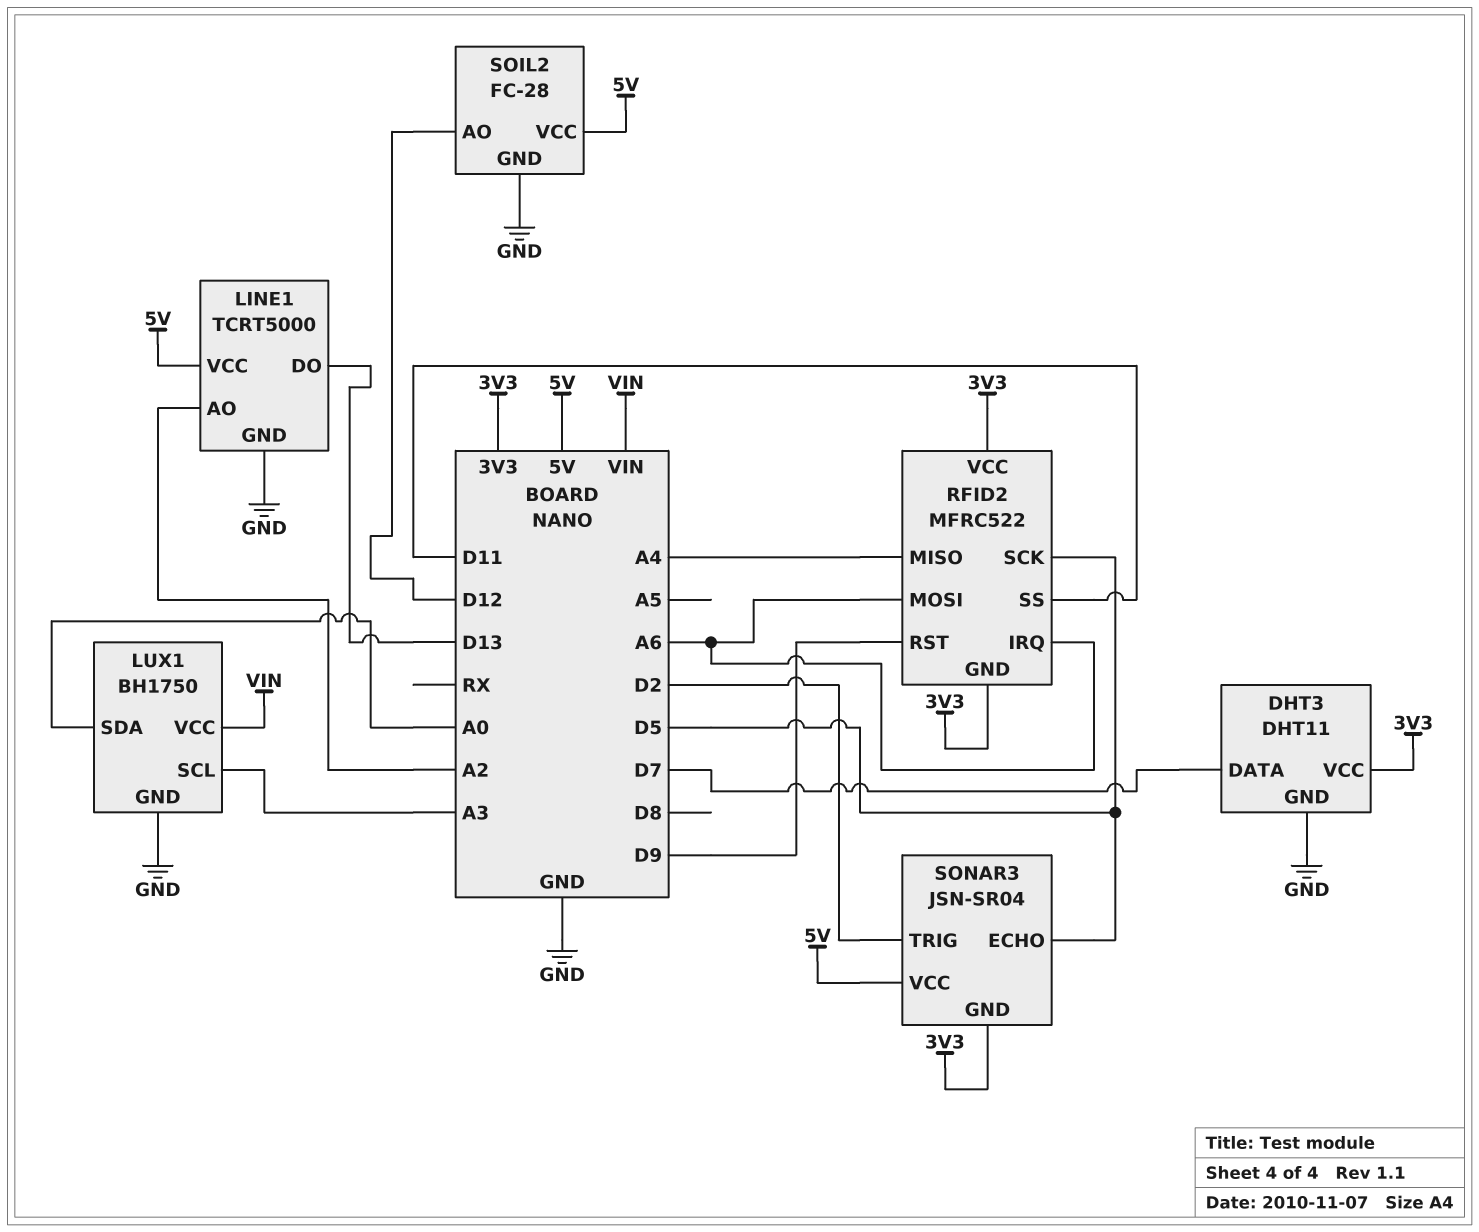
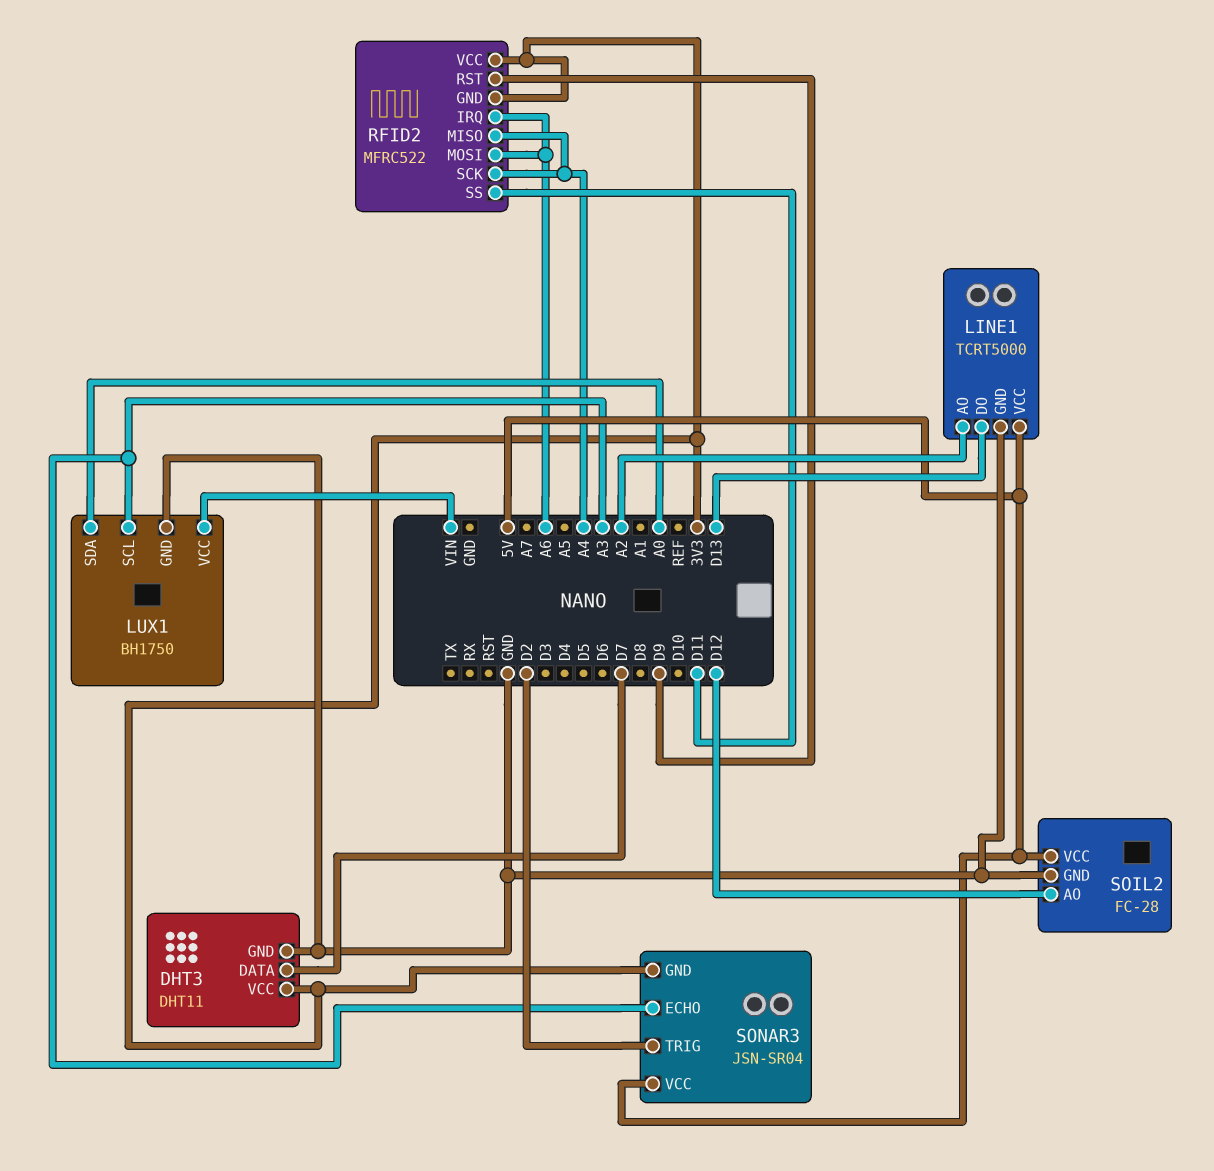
RFID2 pin SCK: D5 -> A4
SONAR3 pin ECHO: D5 -> A3

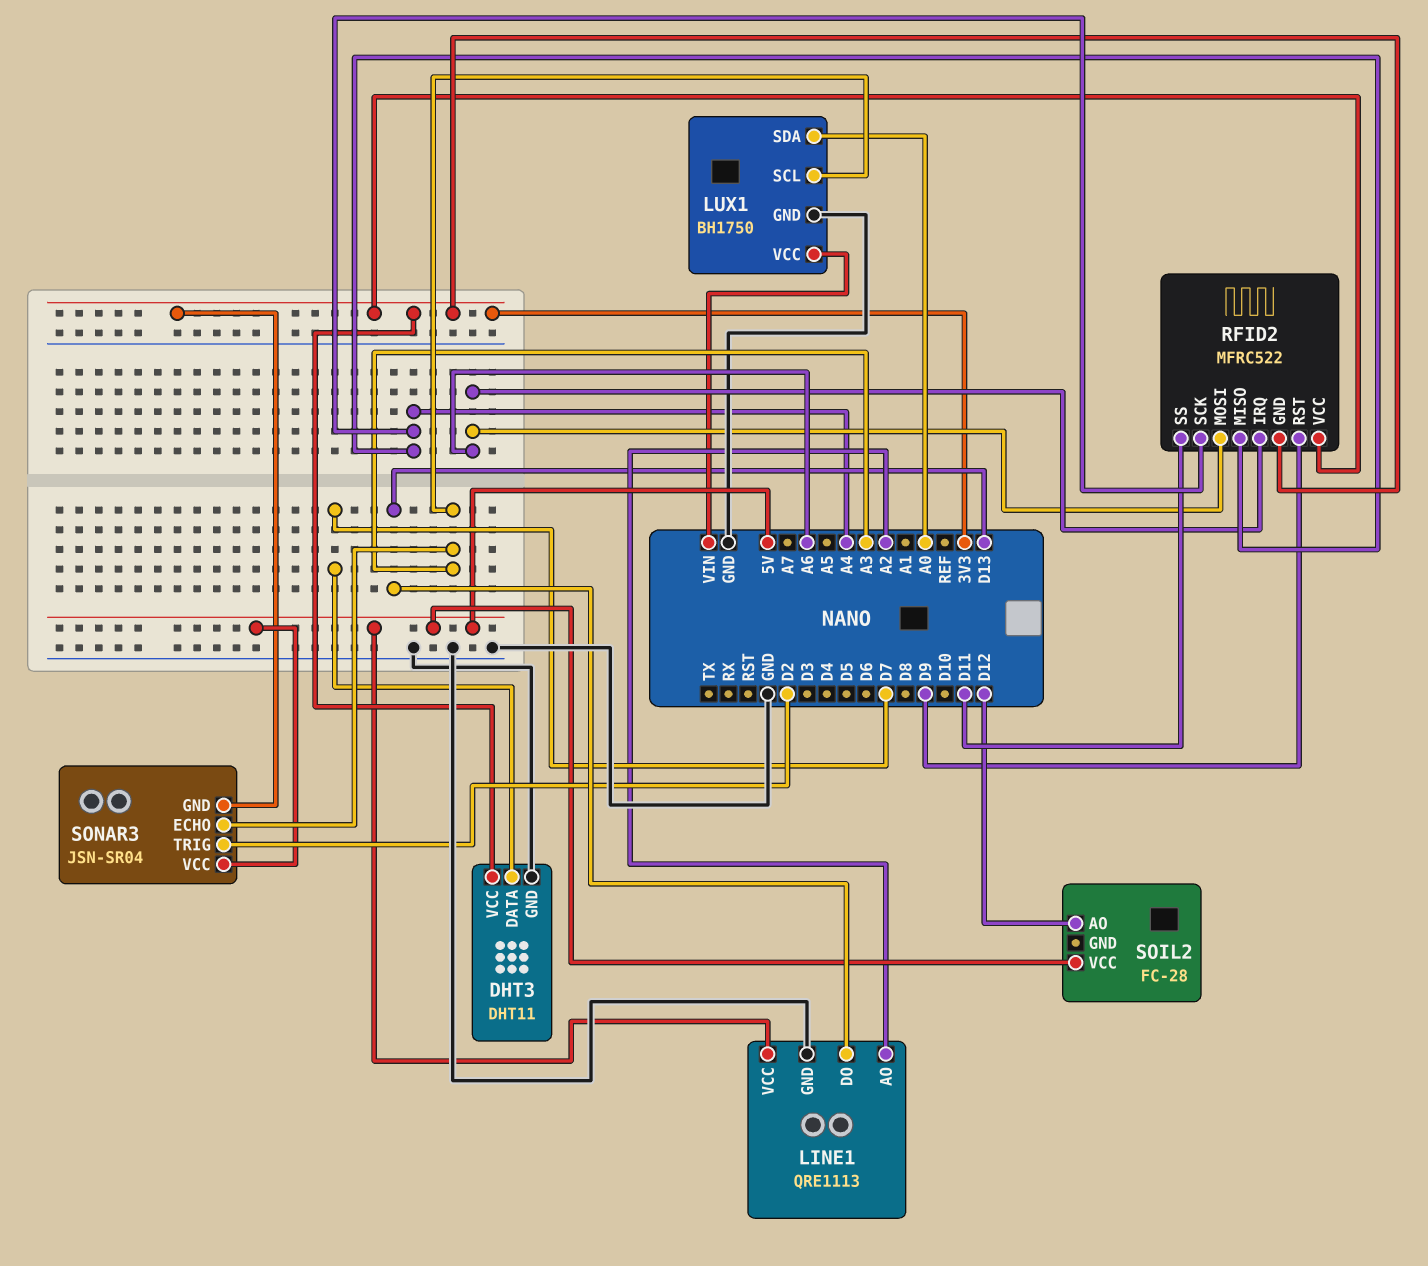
LINE1: TCRT5000 -> QRE1113
SOIL2 pin GND: GND -> none

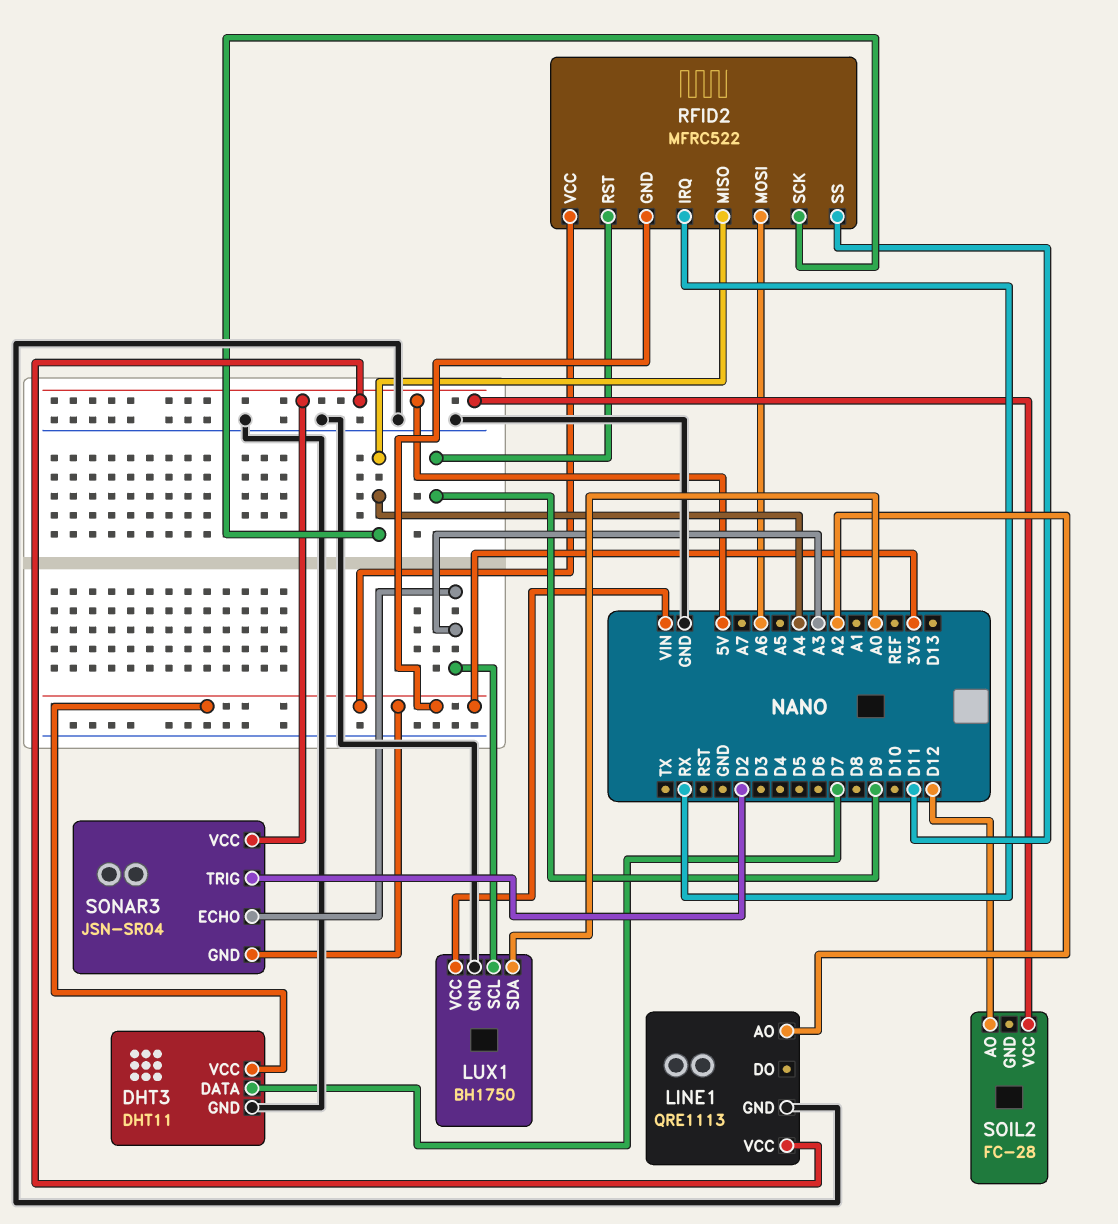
LINE1 pin DO: D13 -> none
RFID2 pin IRQ: A6 -> RX

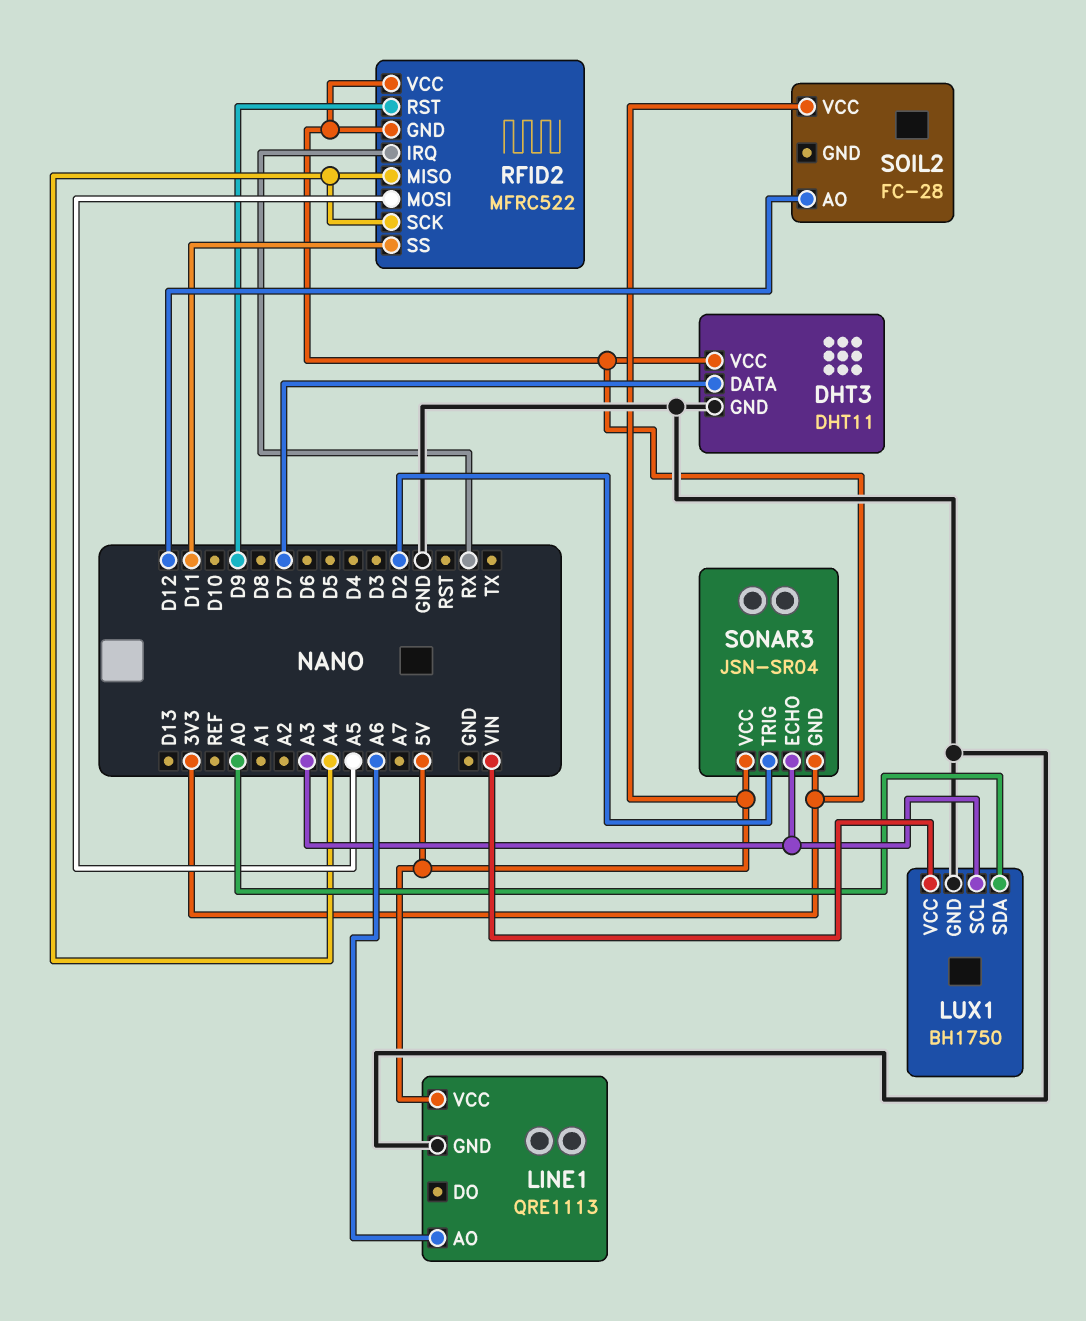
LINE1 pin AO: A2 -> A6
RFID2 pin MOSI: A6 -> A5

